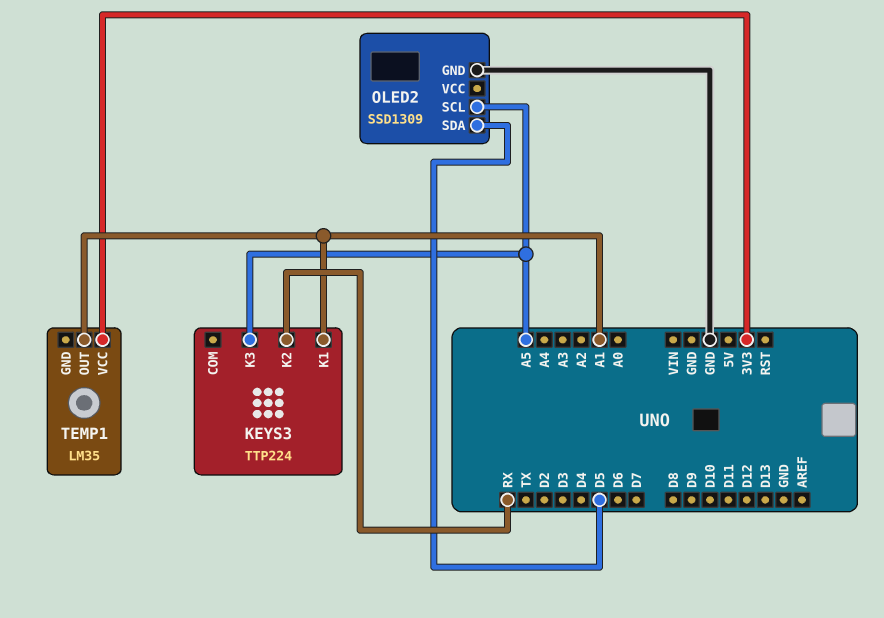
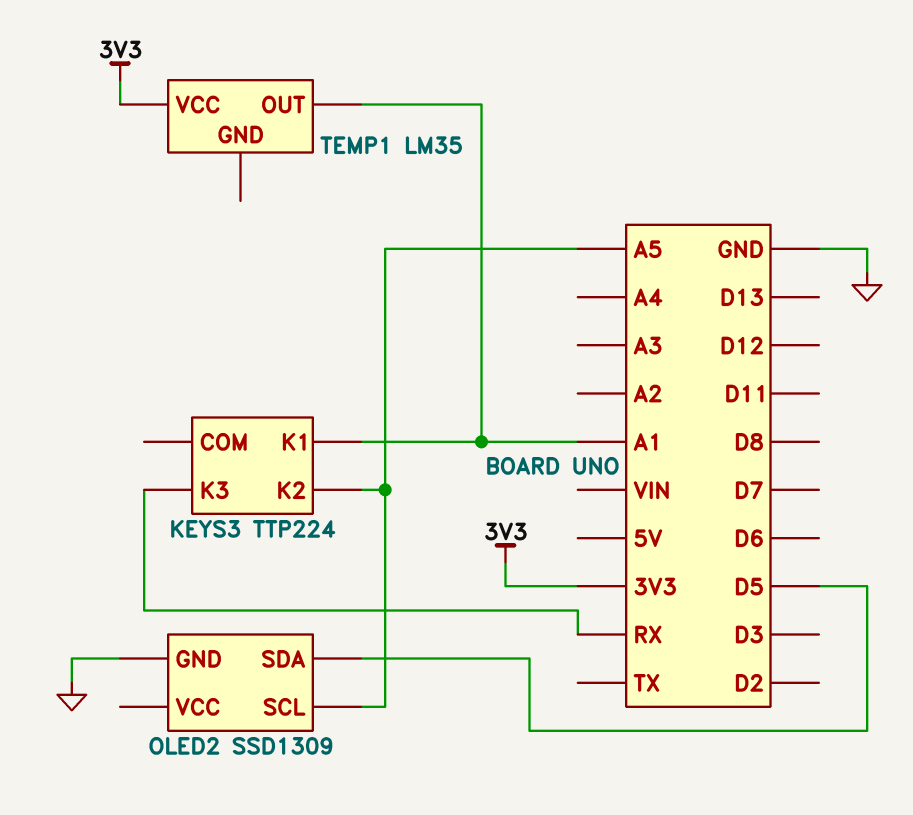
KEYS3 pin K2: RX -> A5
KEYS3 pin K3: A5 -> RX

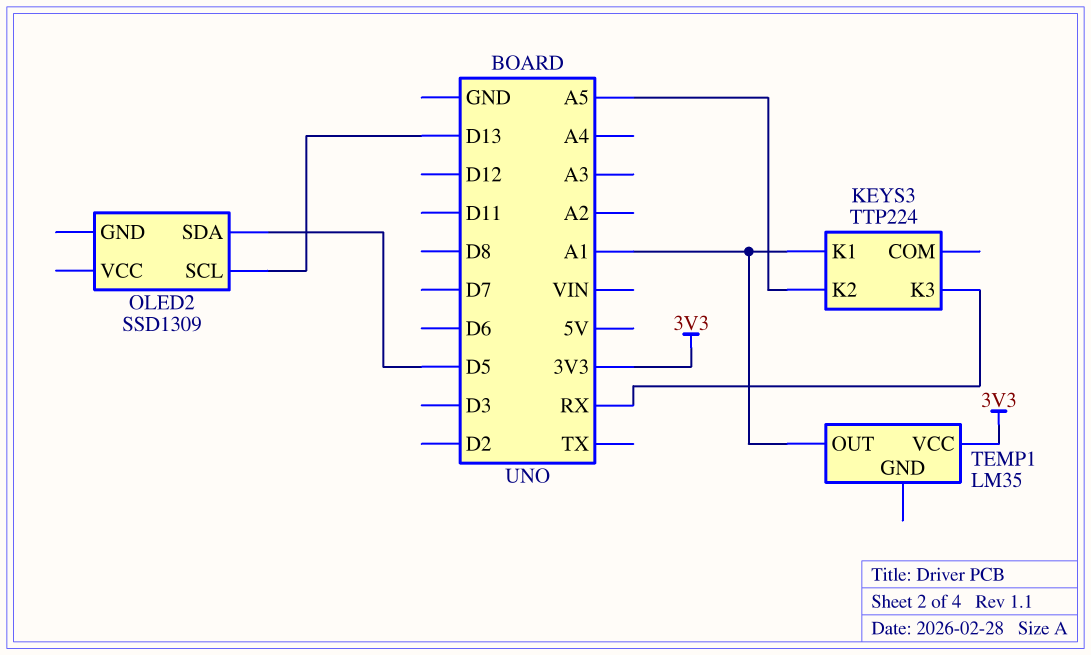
OLED2 pin GND: GND -> none
OLED2 pin SCL: A5 -> D13

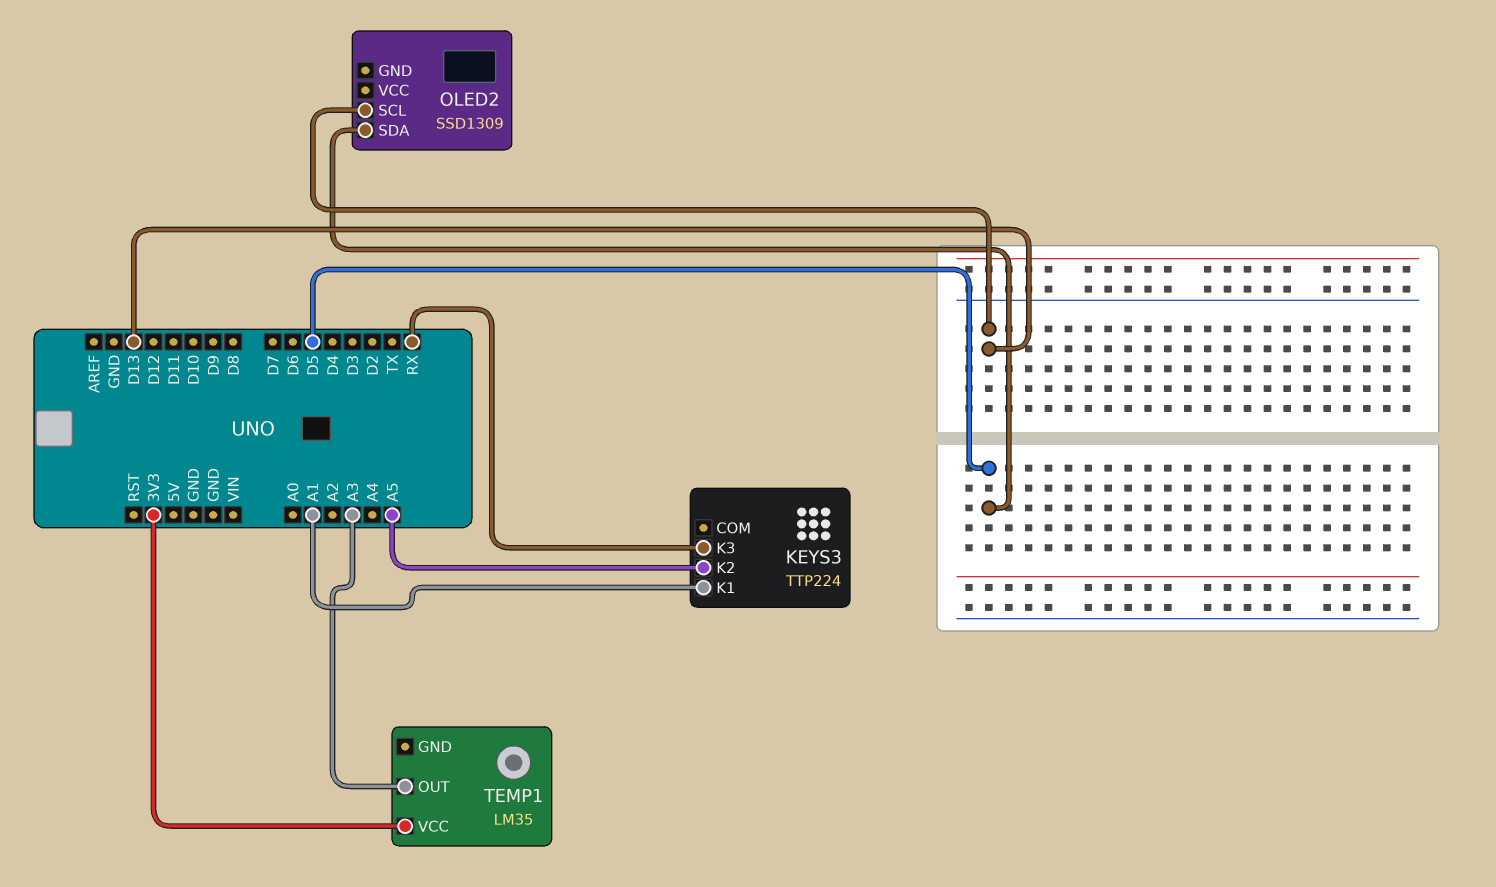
TEMP1 pin OUT: A1 -> A3

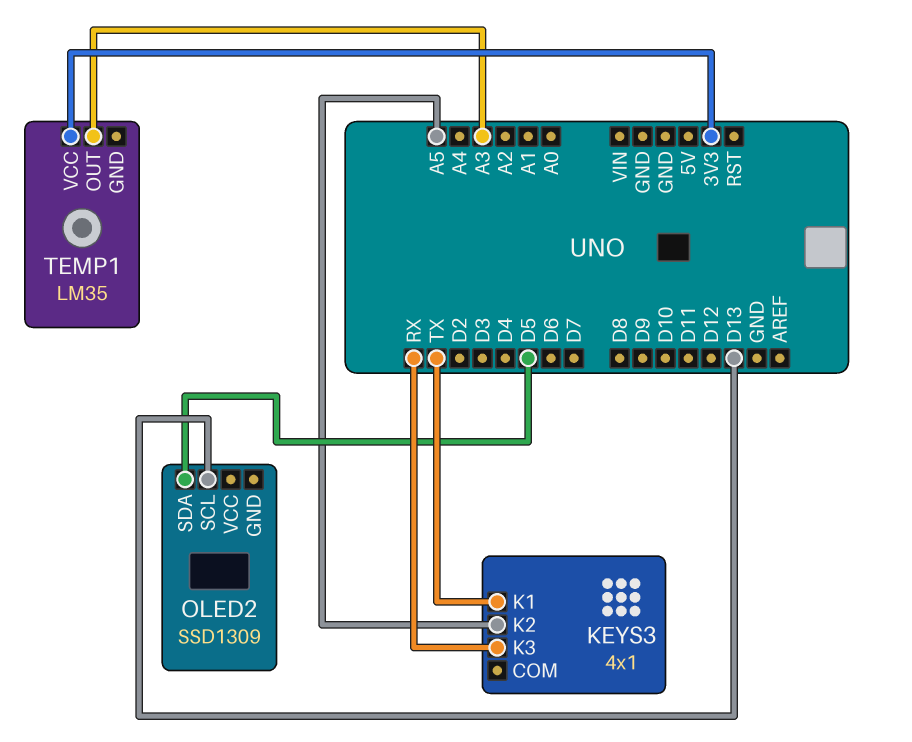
KEYS3: TTP224 -> 4x1
KEYS3 pin K1: A1 -> TX

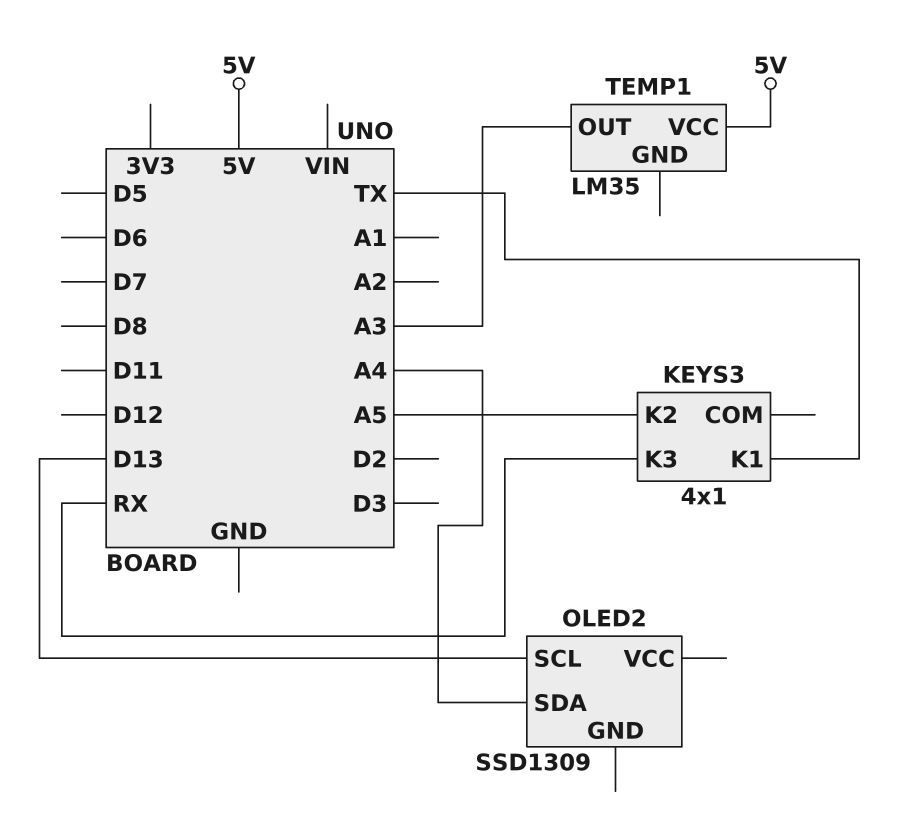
OLED2 pin SDA: D5 -> A4
TEMP1 pin VCC: 3V3 -> 5V

